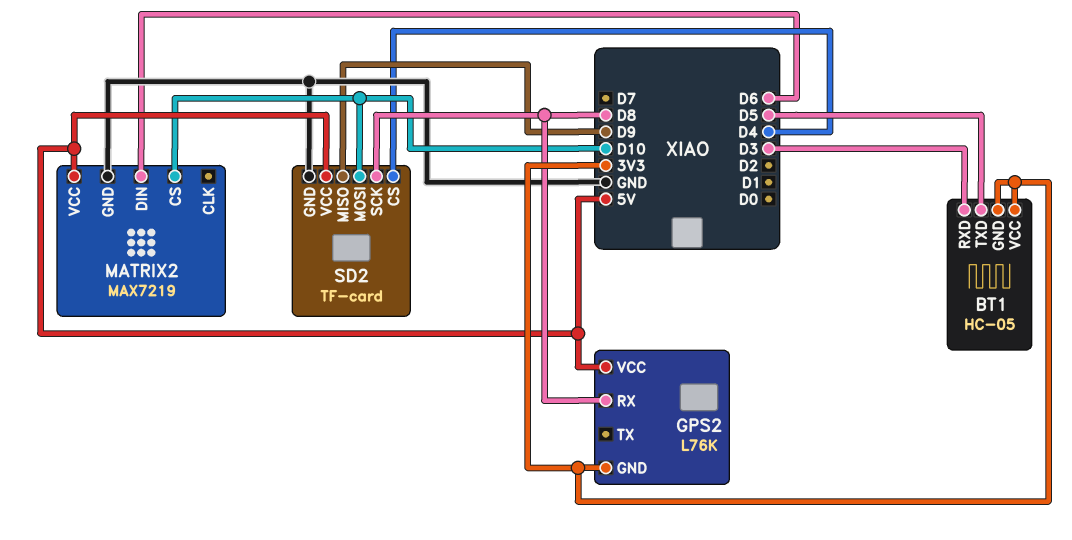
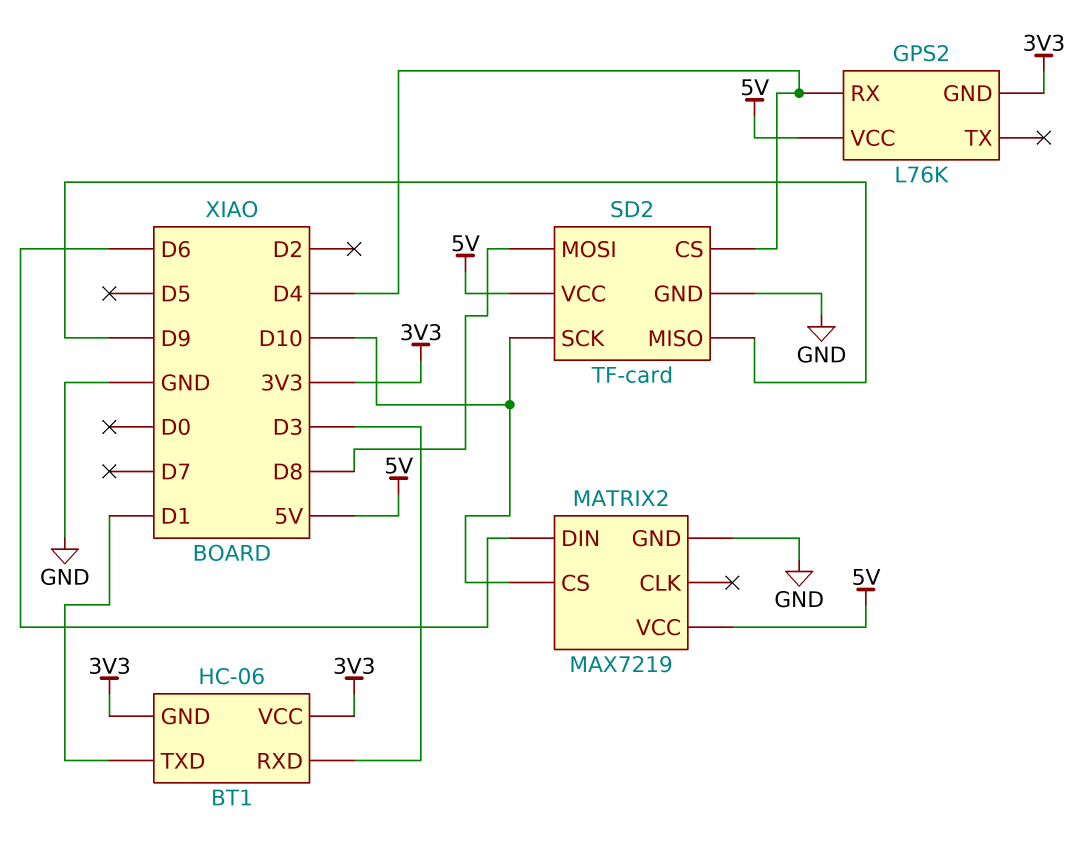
BT1: HC-05 -> HC-06
BT1 pin TXD: D5 -> D1
GPS2 pin RX: D8 -> D4
SD2 pin MOSI: D10 -> D8
SD2 pin SCK: D8 -> D10

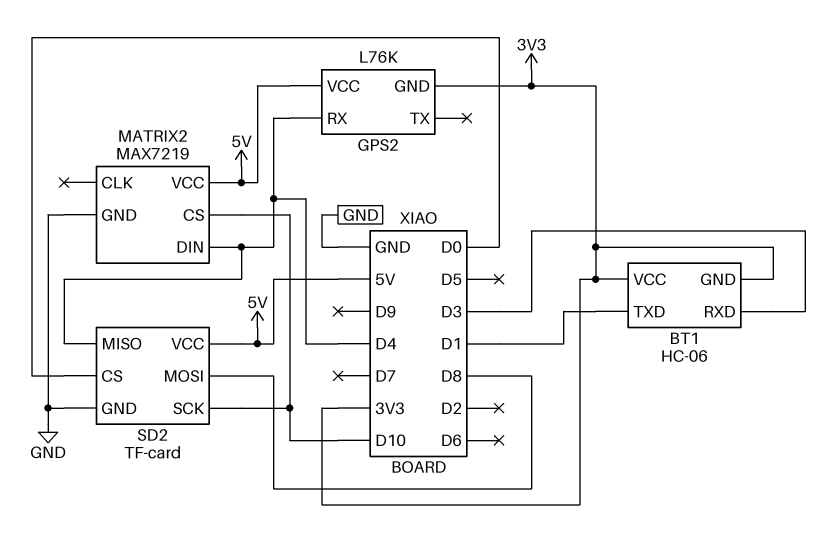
MATRIX2 pin DIN: D6 -> D4
SD2 pin CS: D4 -> D0
SD2 pin MISO: D9 -> D4

